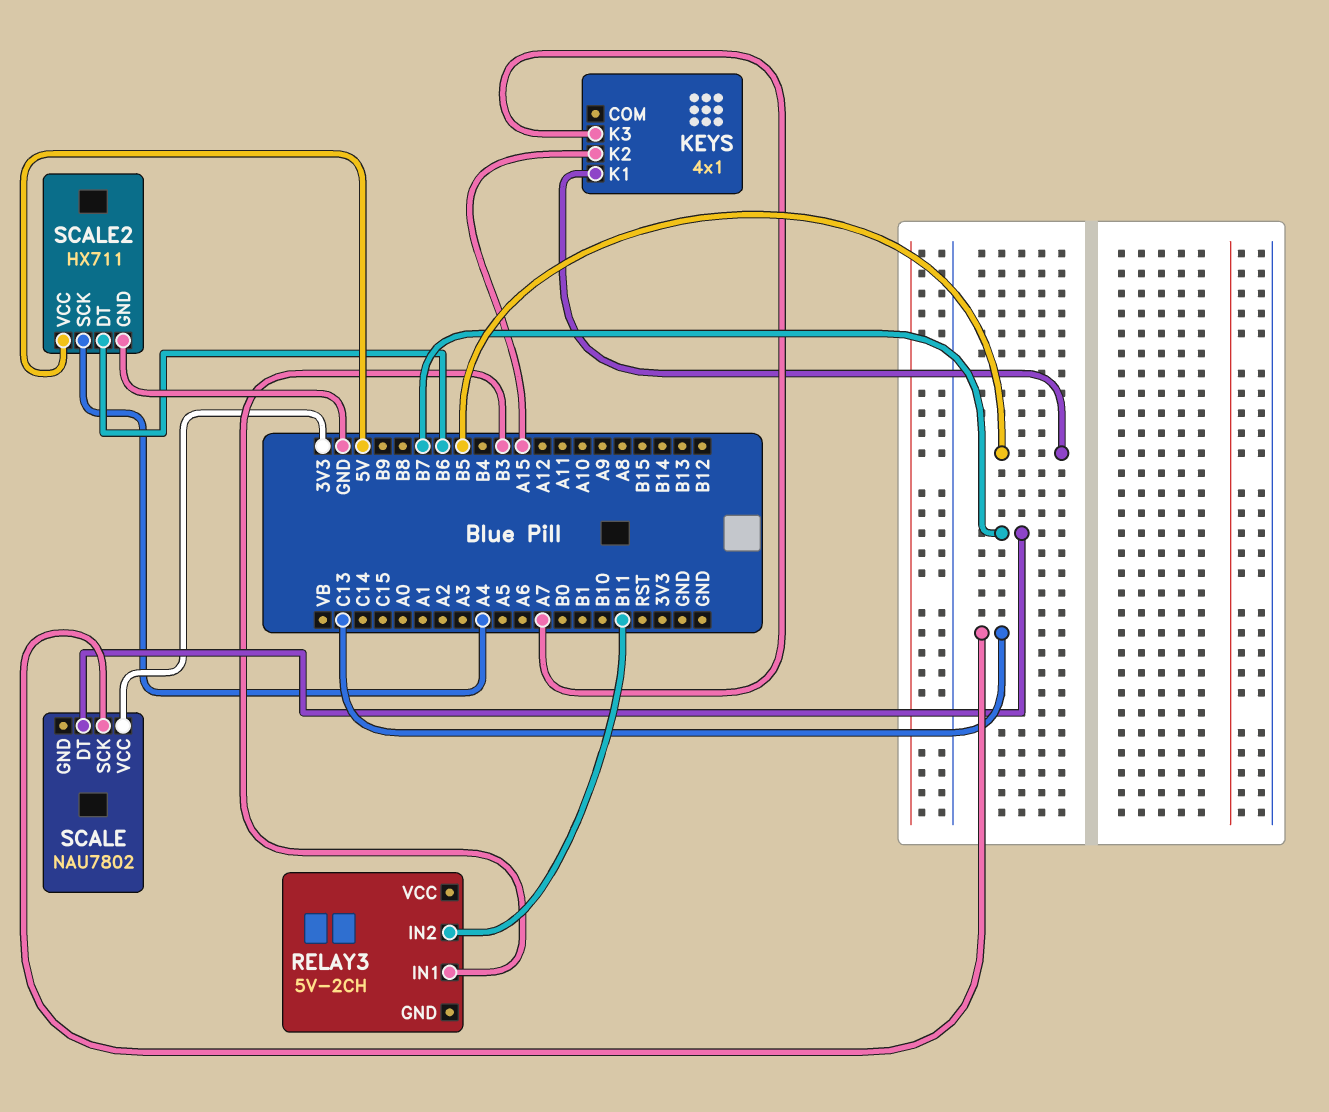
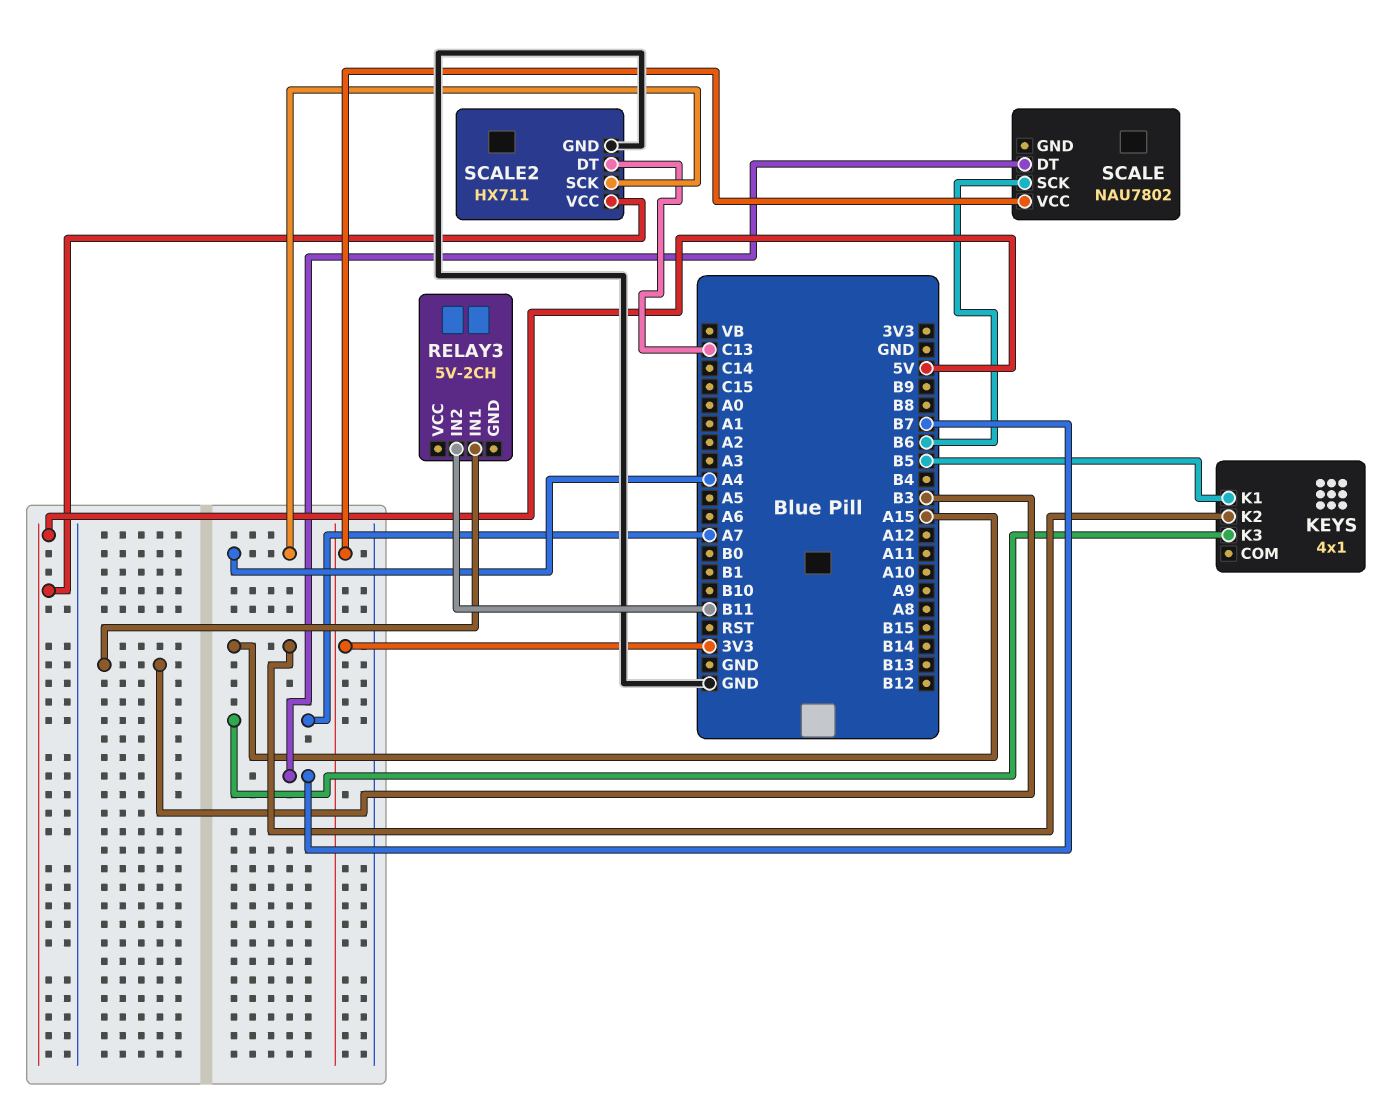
SCALE pin SCK: C13 -> B6
SCALE2 pin DT: B6 -> C13

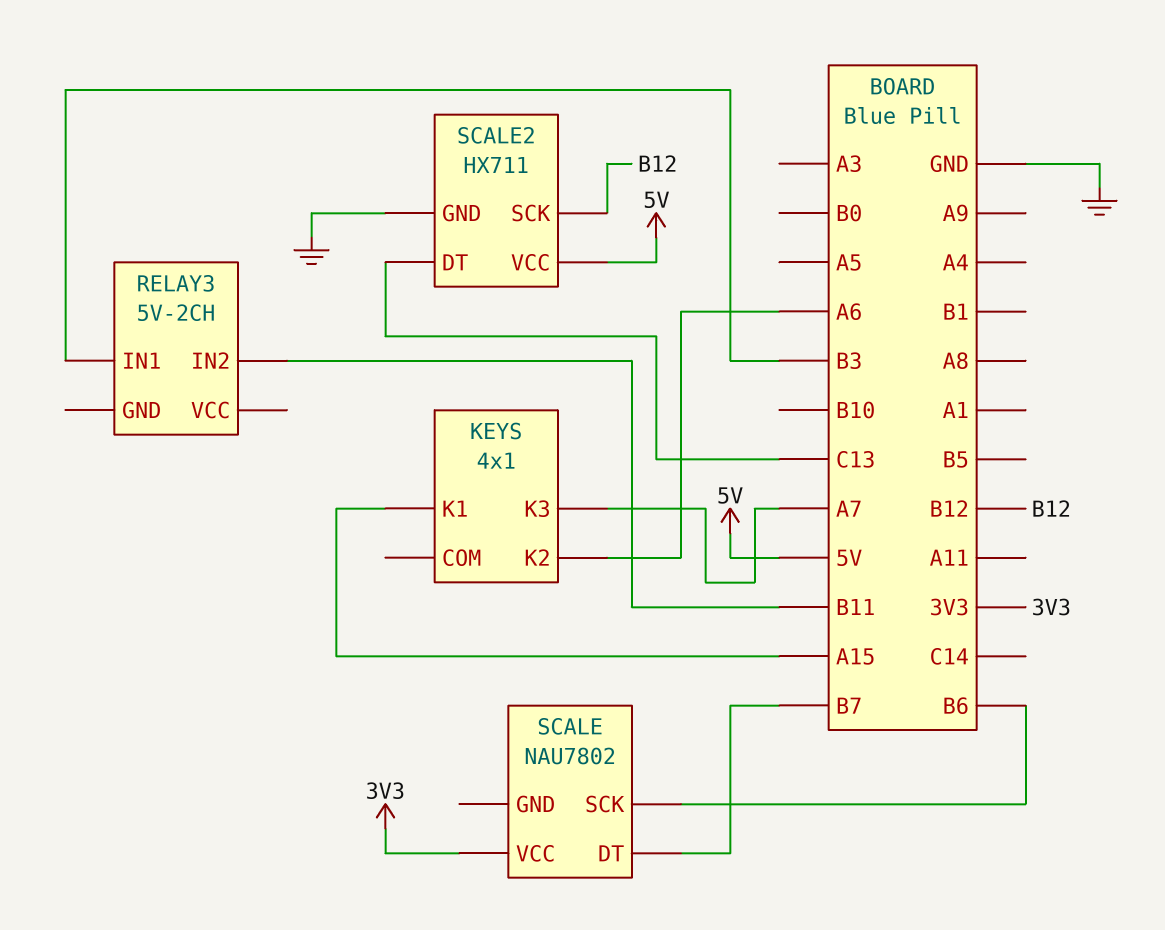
KEYS pin K1: B5 -> A15
KEYS pin K2: A15 -> A6
SCALE2 pin SCK: A4 -> B12

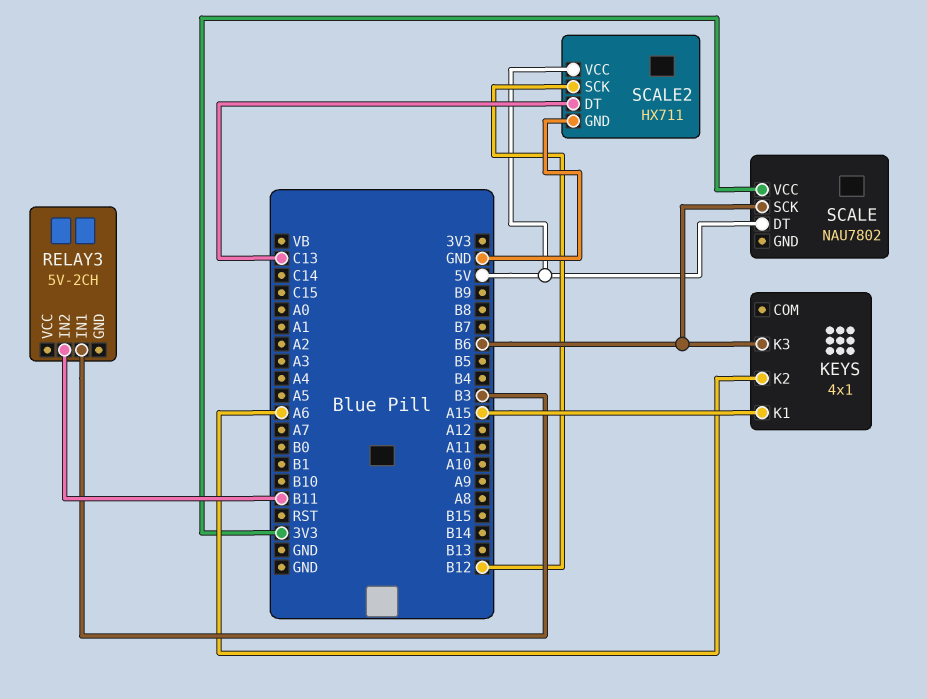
KEYS pin K3: A7 -> B6
SCALE pin DT: B7 -> 5V

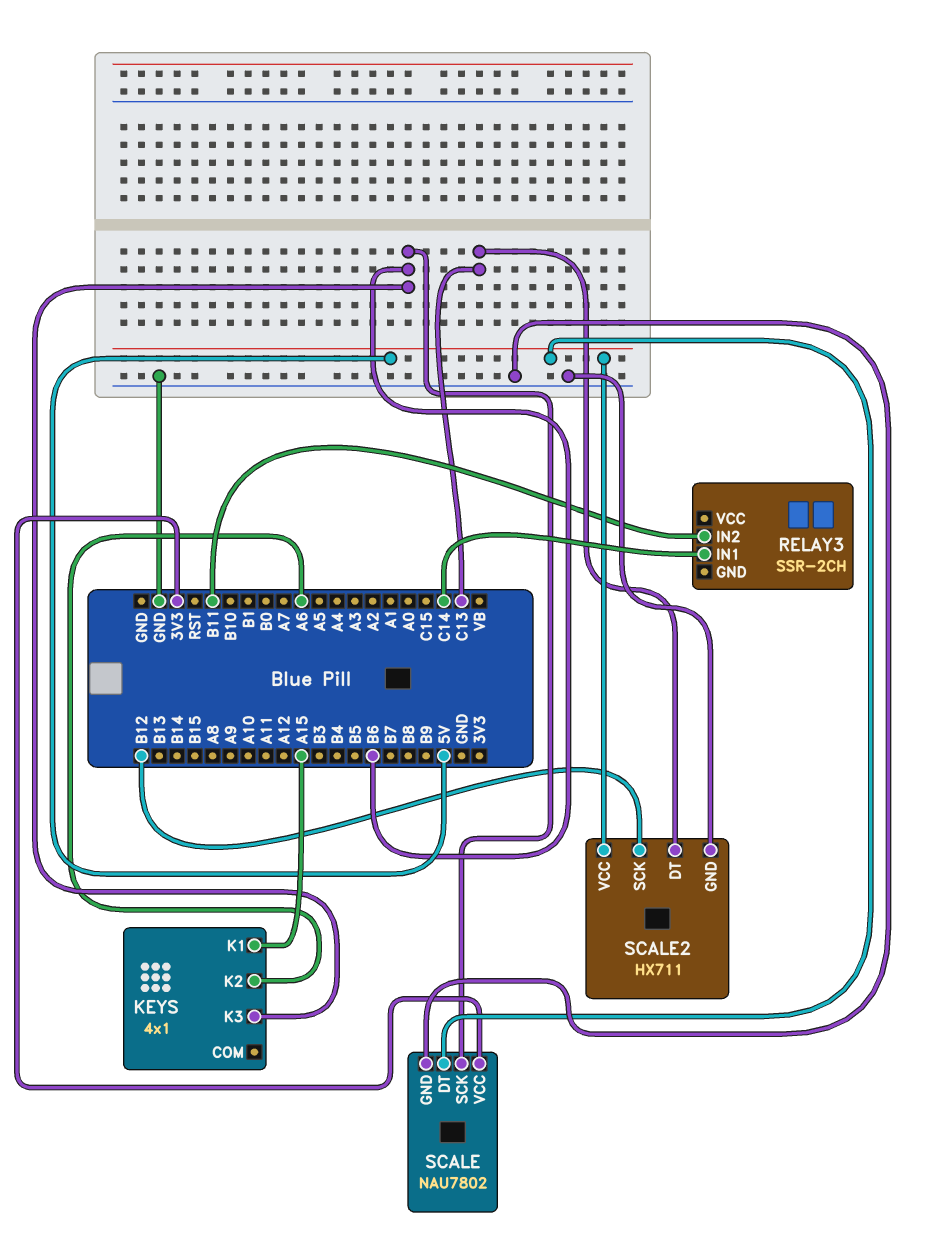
RELAY3: 5V-2CH -> SSR-2CH
RELAY3 pin IN1: B3 -> C14
SCALE pin GND: none -> GND

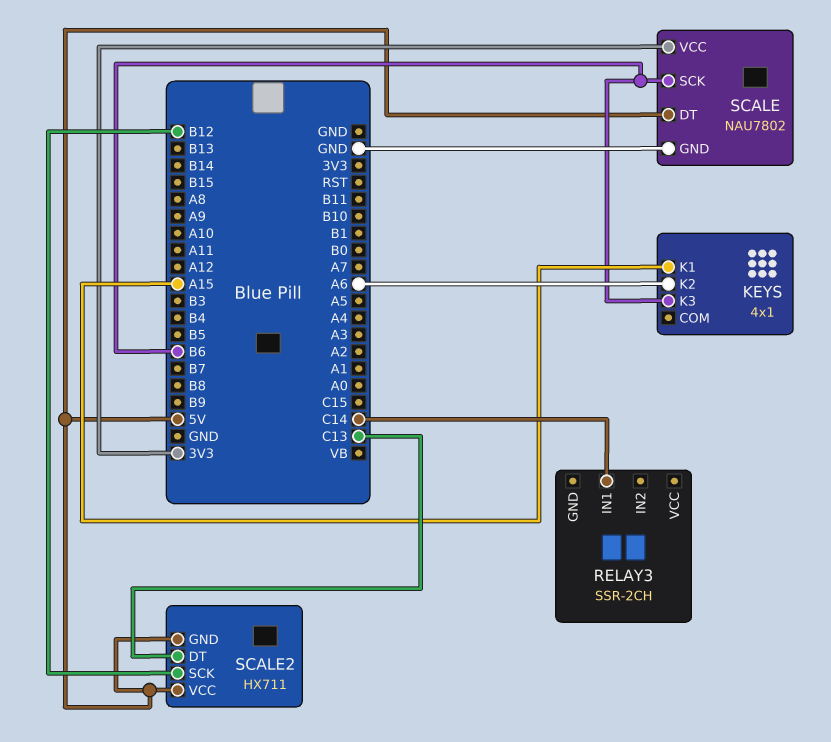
RELAY3 pin IN2: B11 -> none
SCALE2 pin GND: GND -> 5V

